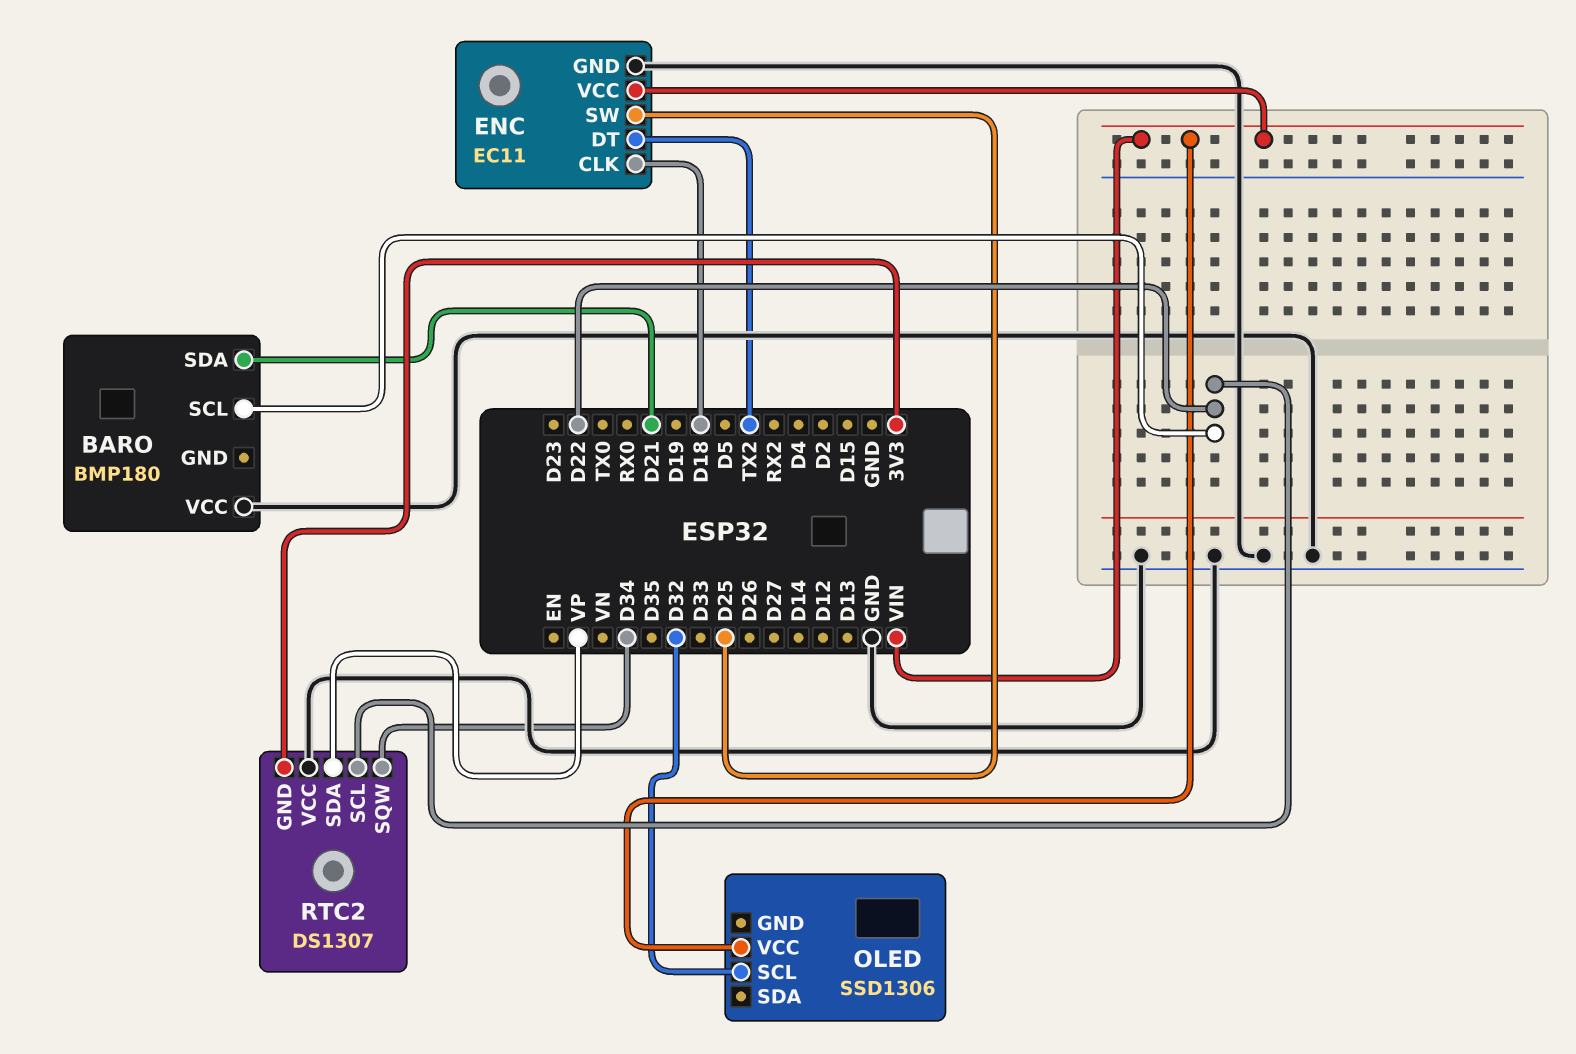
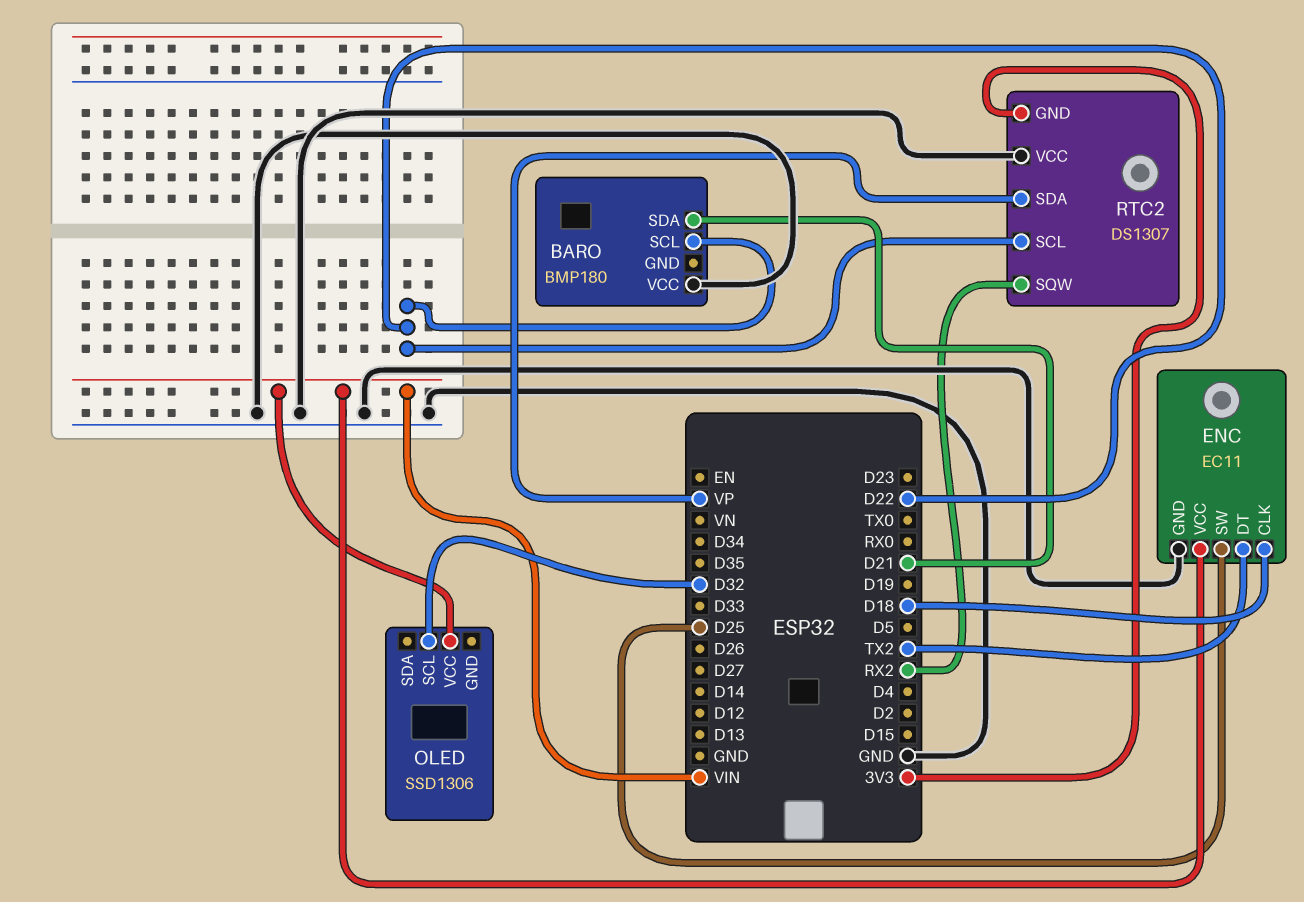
RTC2 pin SQW: D34 -> RX2

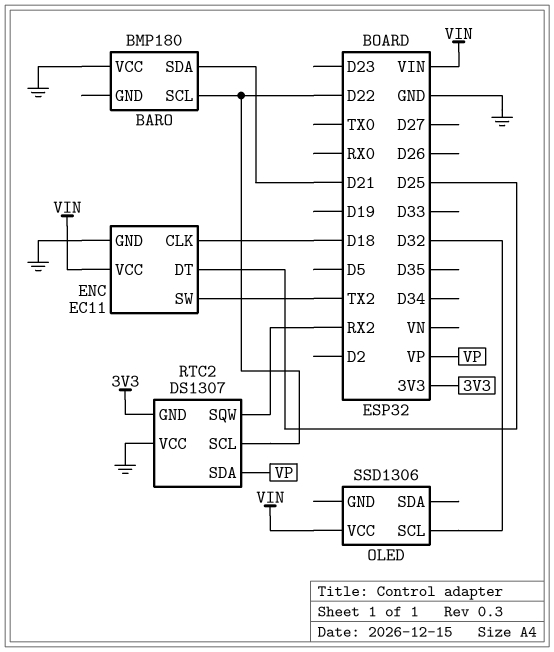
ENC pin DT: TX2 -> D25
ENC pin SW: D25 -> TX2

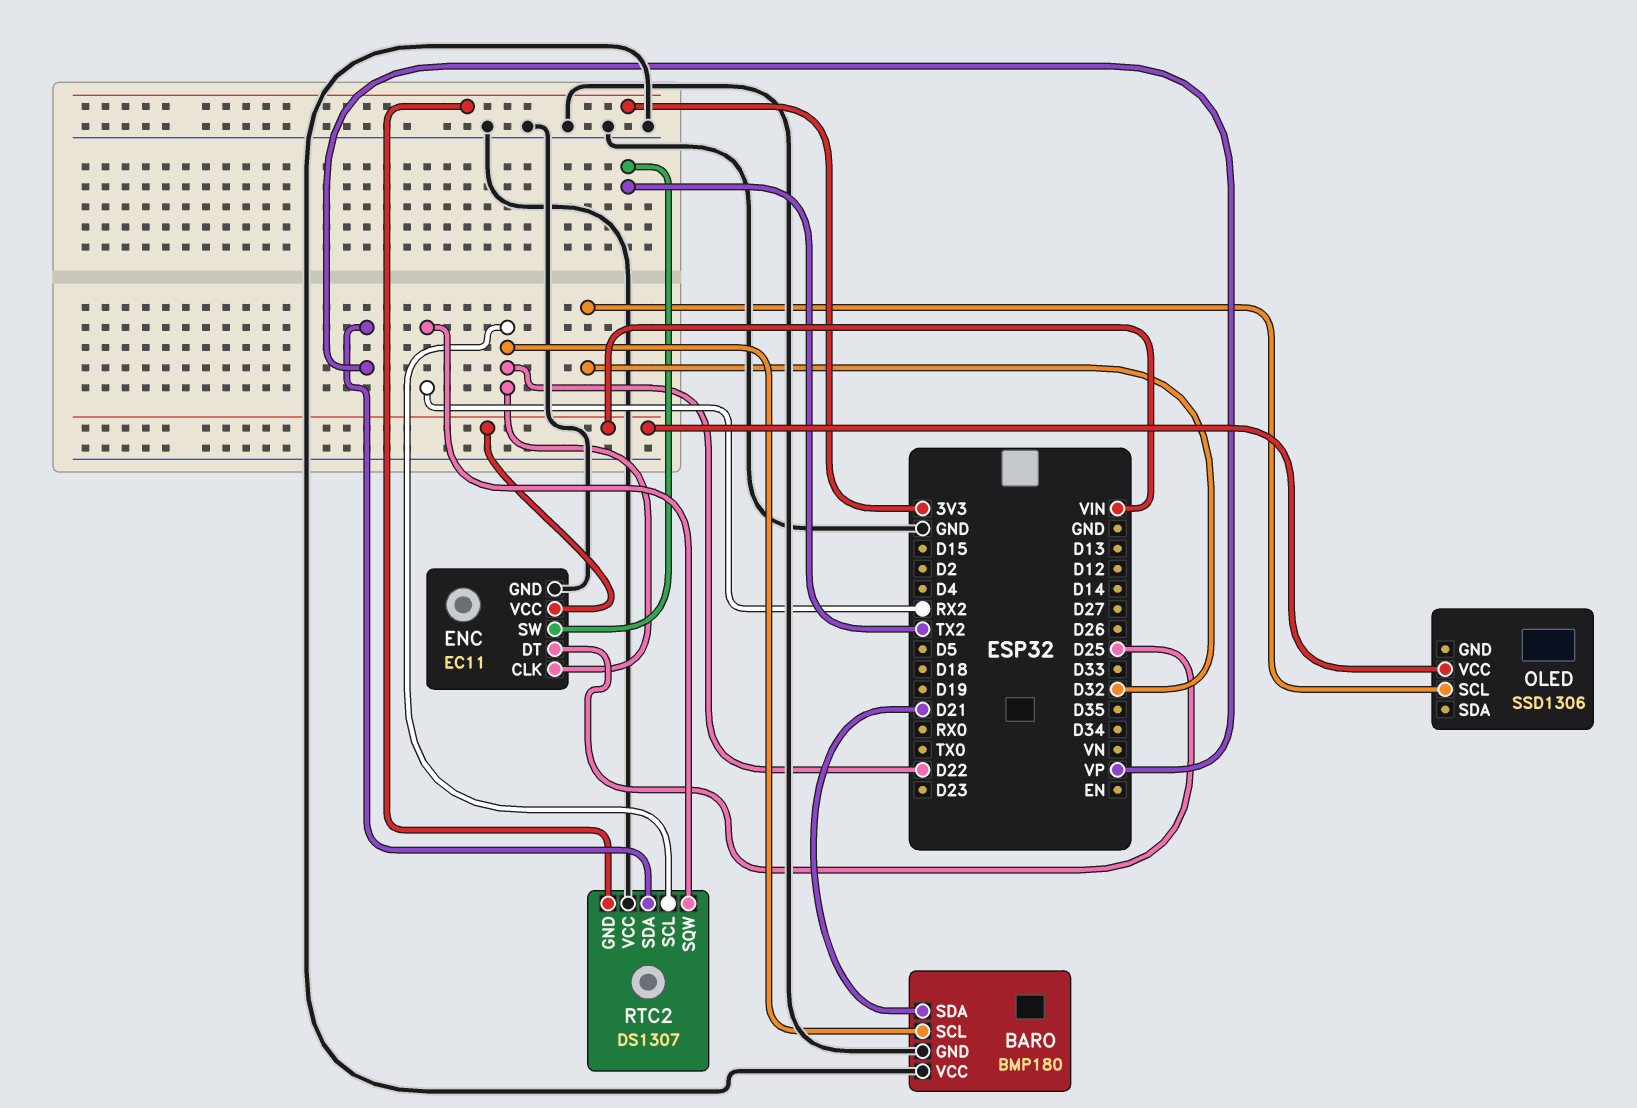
BARO pin GND: none -> GND
ENC pin CLK: D18 -> D22

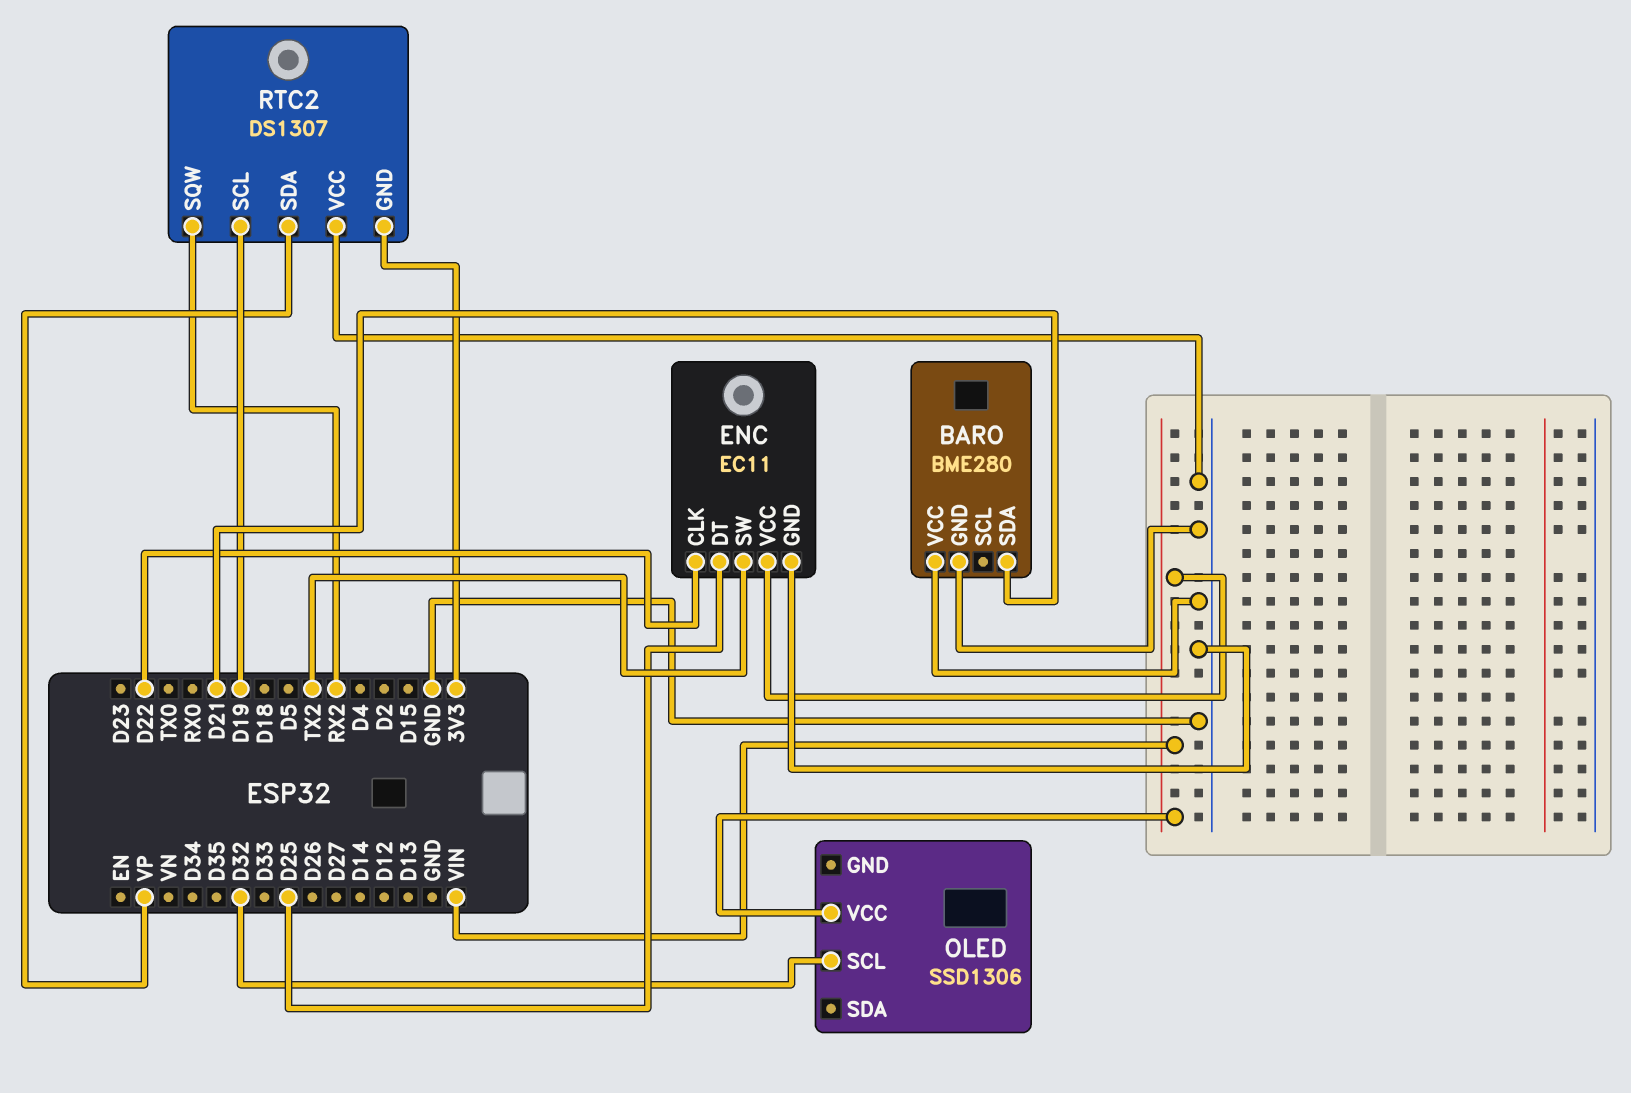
BARO: BMP180 -> BME280
BARO pin SCL: D22 -> none
RTC2 pin SCL: D22 -> D19

